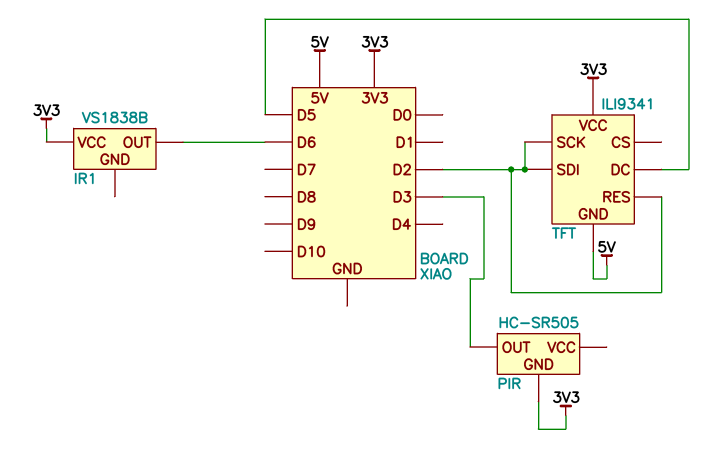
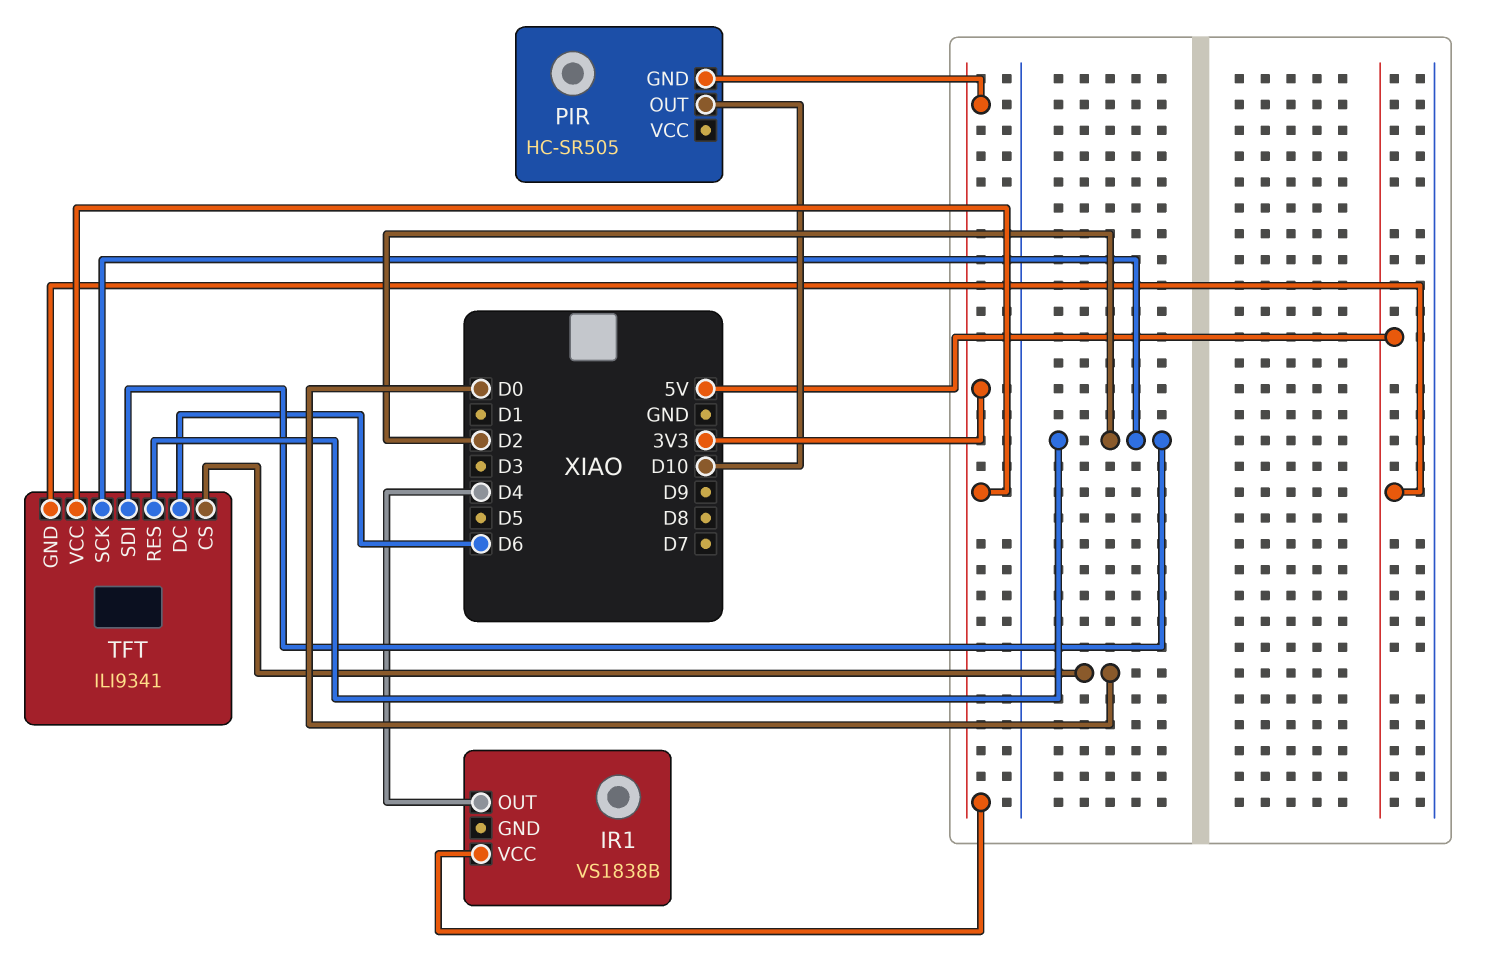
IR1 pin OUT: D6 -> D4
PIR pin OUT: D3 -> D10
TFT pin CS: none -> D0
TFT pin DC: D5 -> D6

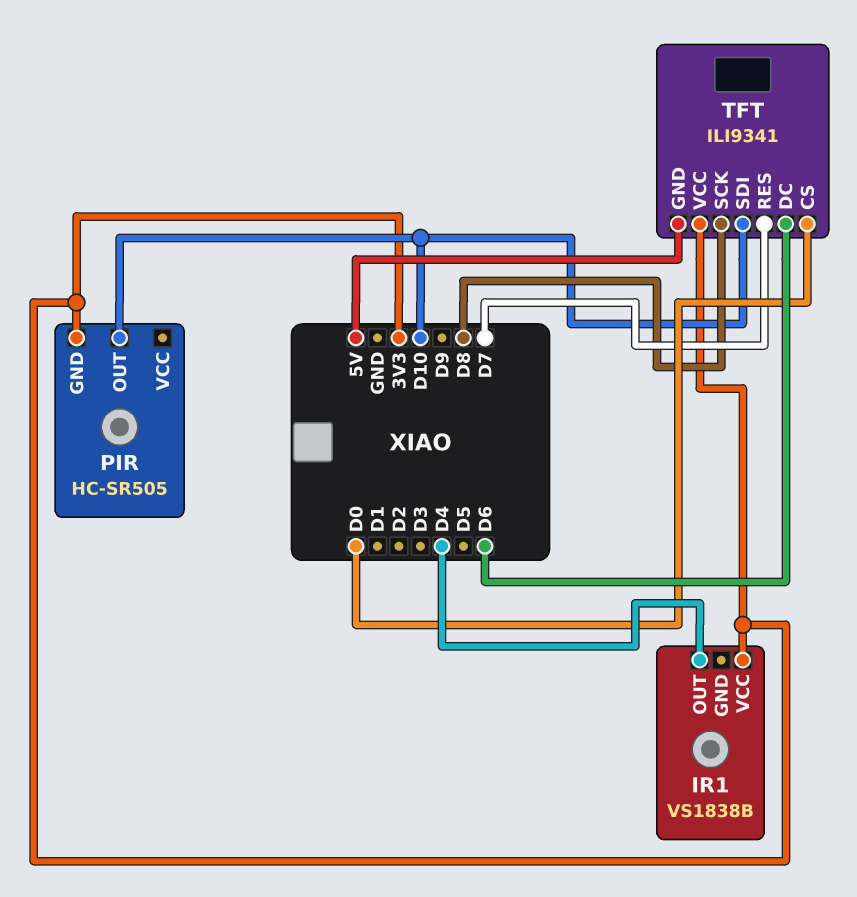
TFT pin RES: D2 -> D7
TFT pin SCK: D2 -> D8
TFT pin SDI: D2 -> D10

